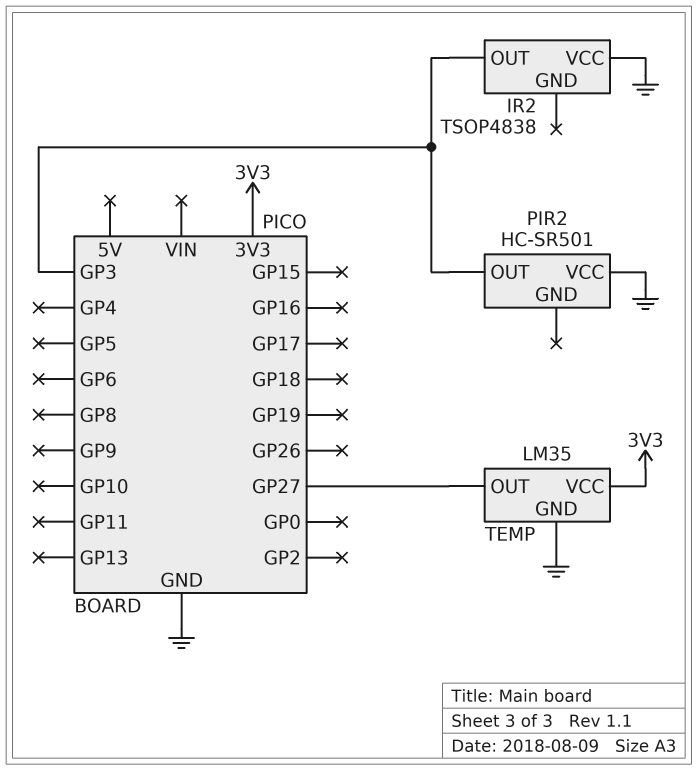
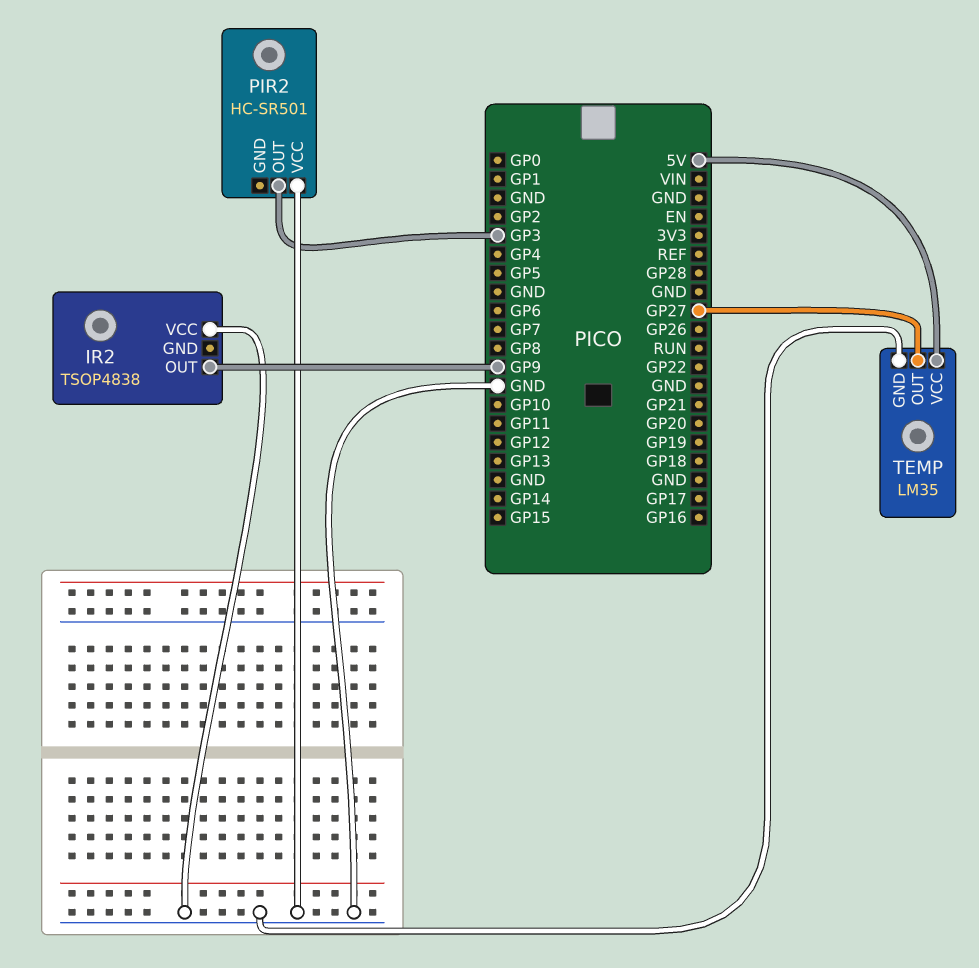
IR2 pin OUT: GP3 -> GP9
TEMP pin VCC: 3V3 -> 5V

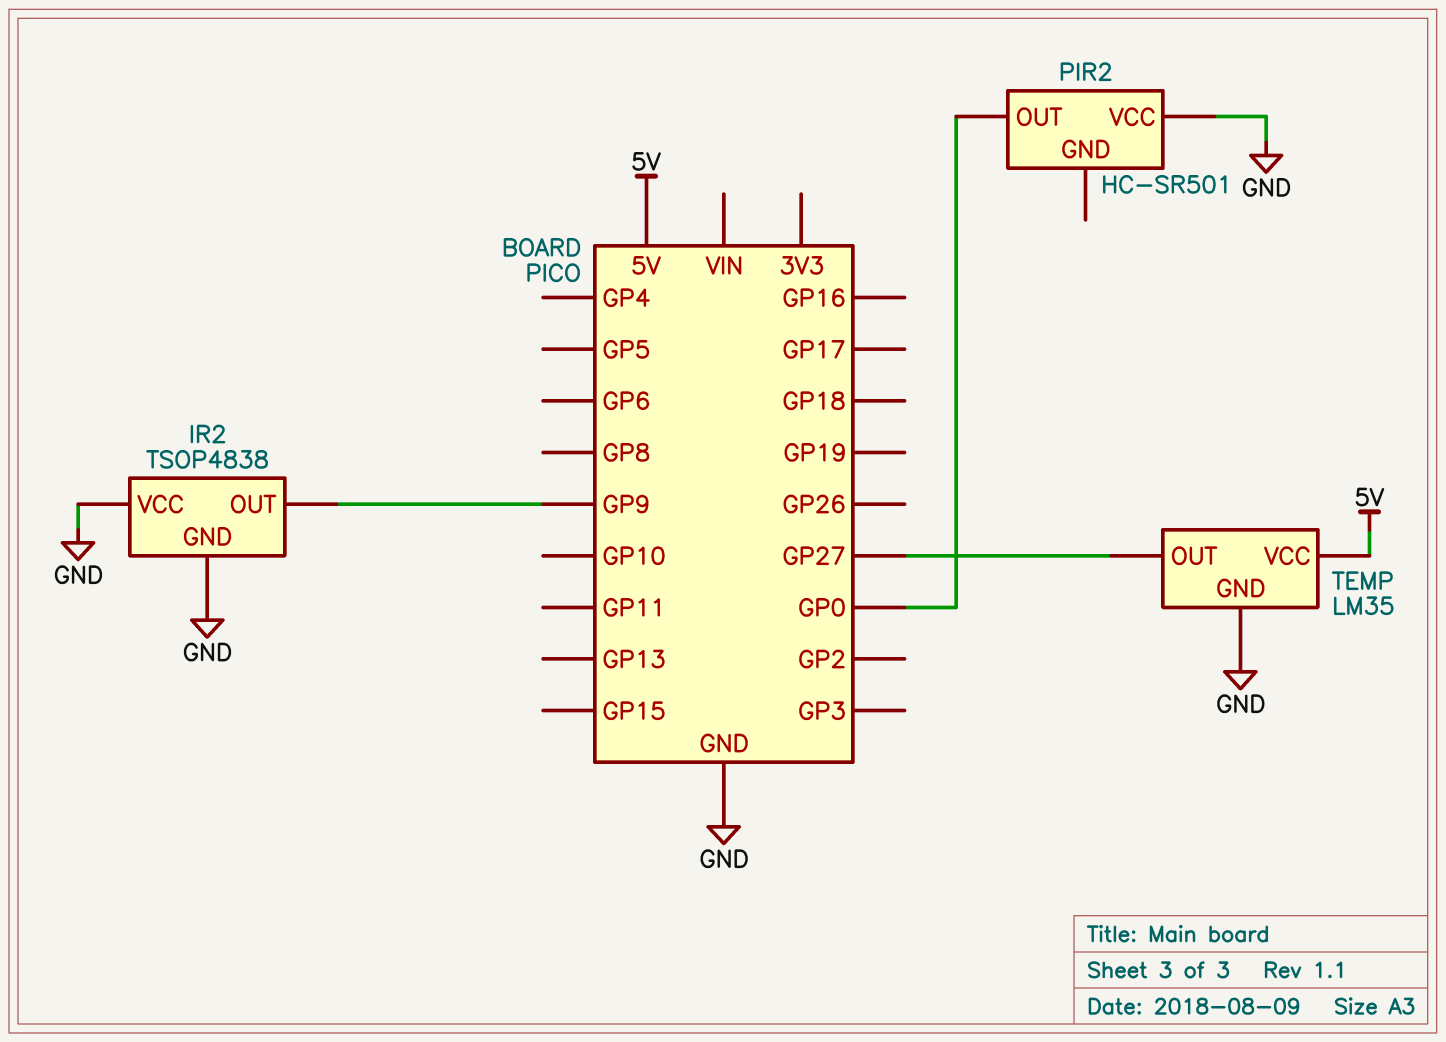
IR2 pin GND: none -> GND
PIR2 pin OUT: GP3 -> GP0

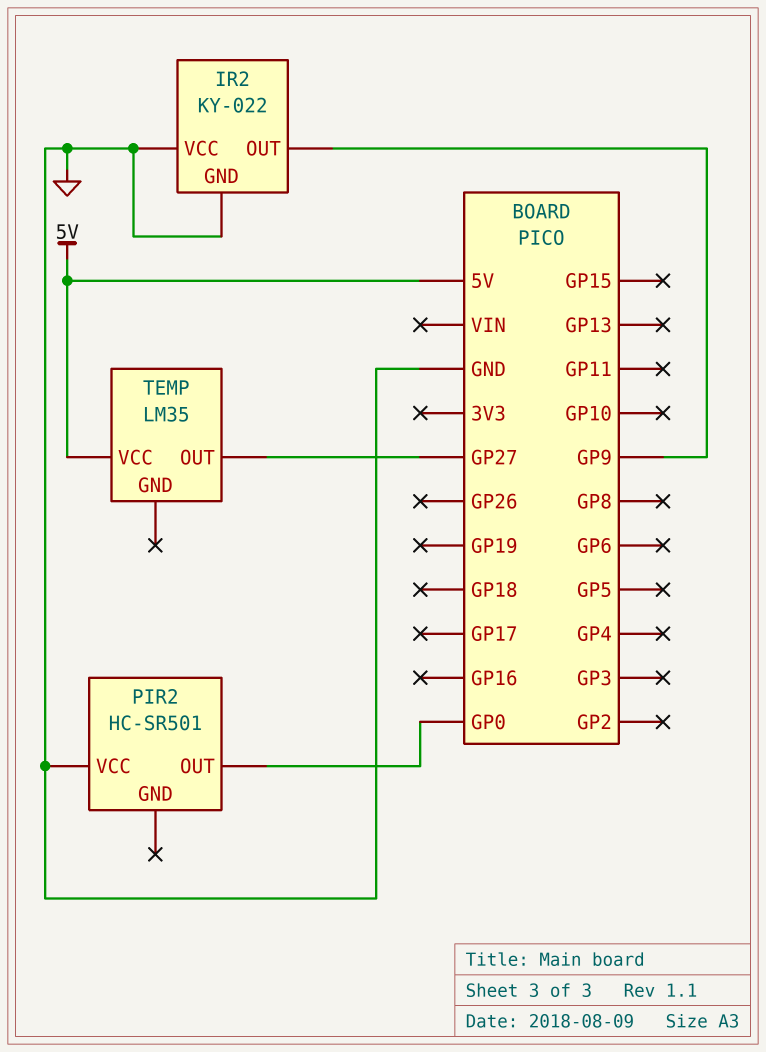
IR2: TSOP4838 -> KY-022
TEMP pin GND: GND -> none

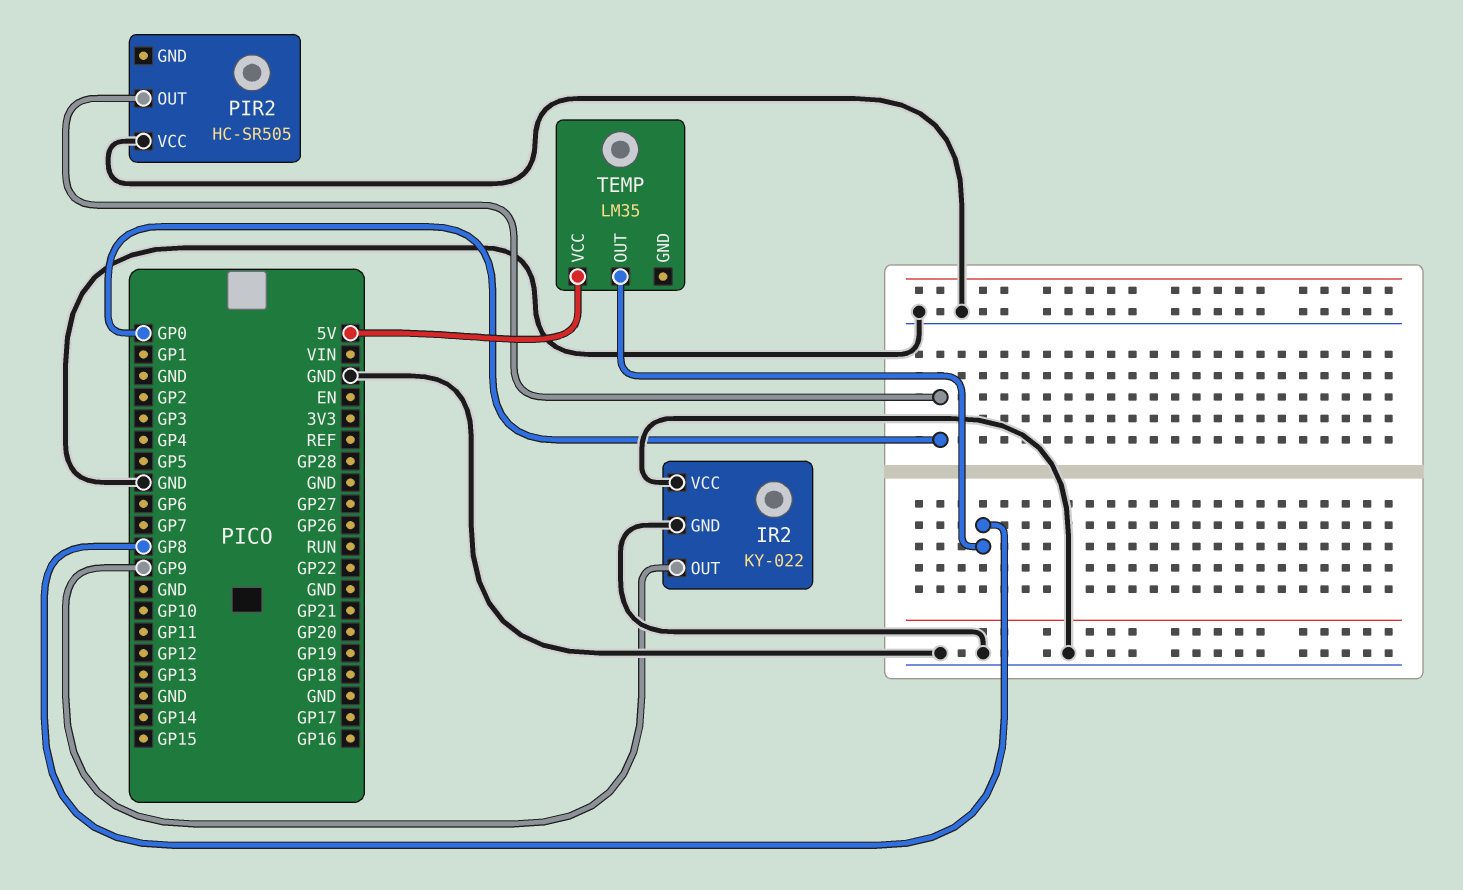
PIR2: HC-SR501 -> HC-SR505
TEMP pin OUT: GP27 -> GP8

